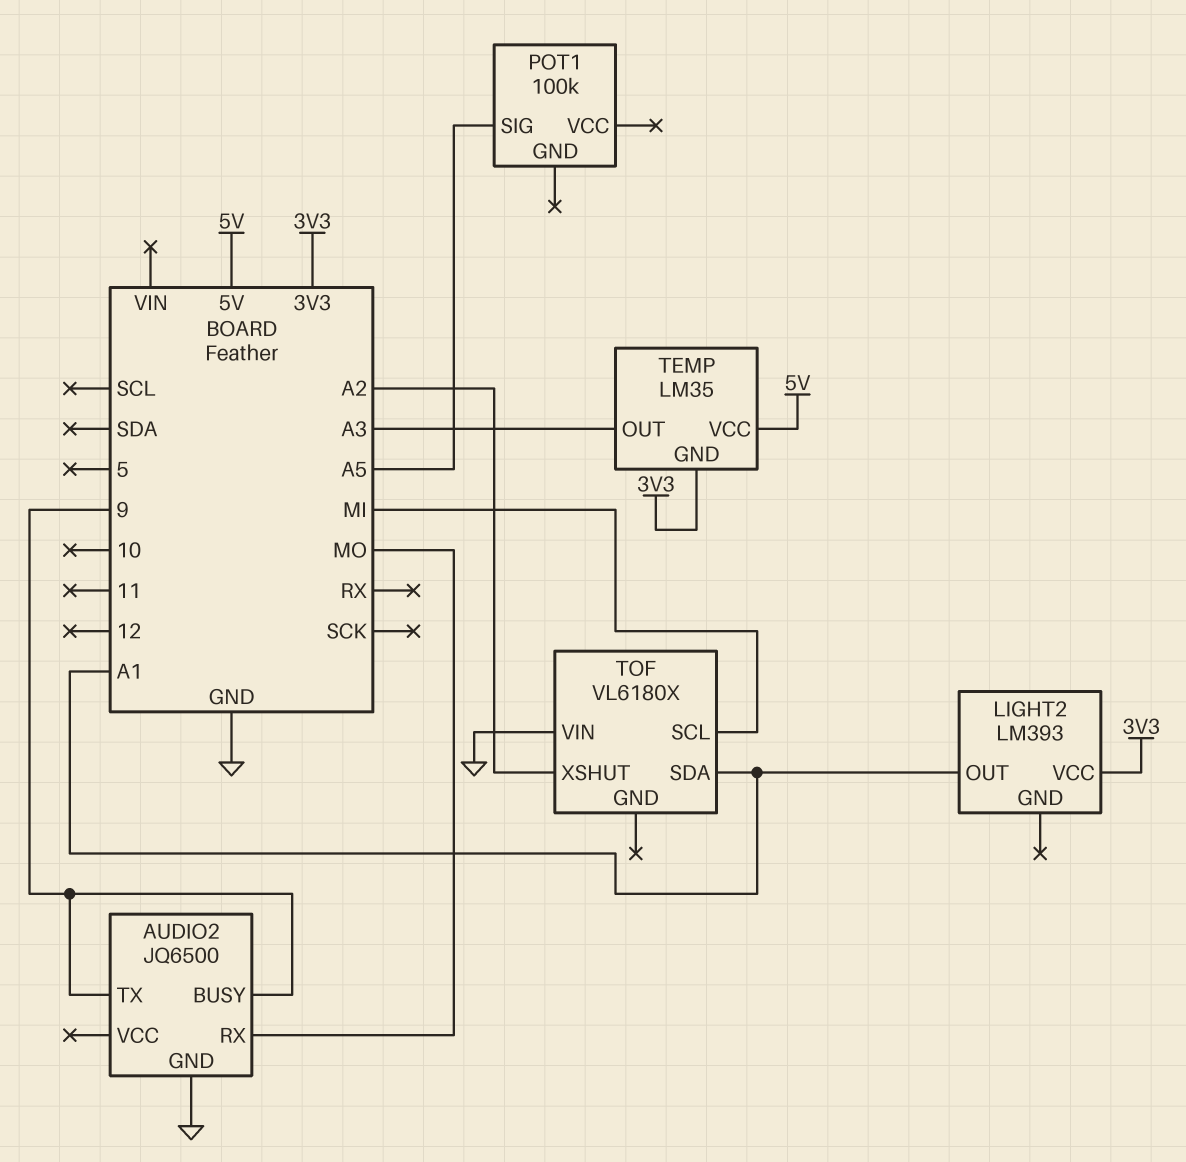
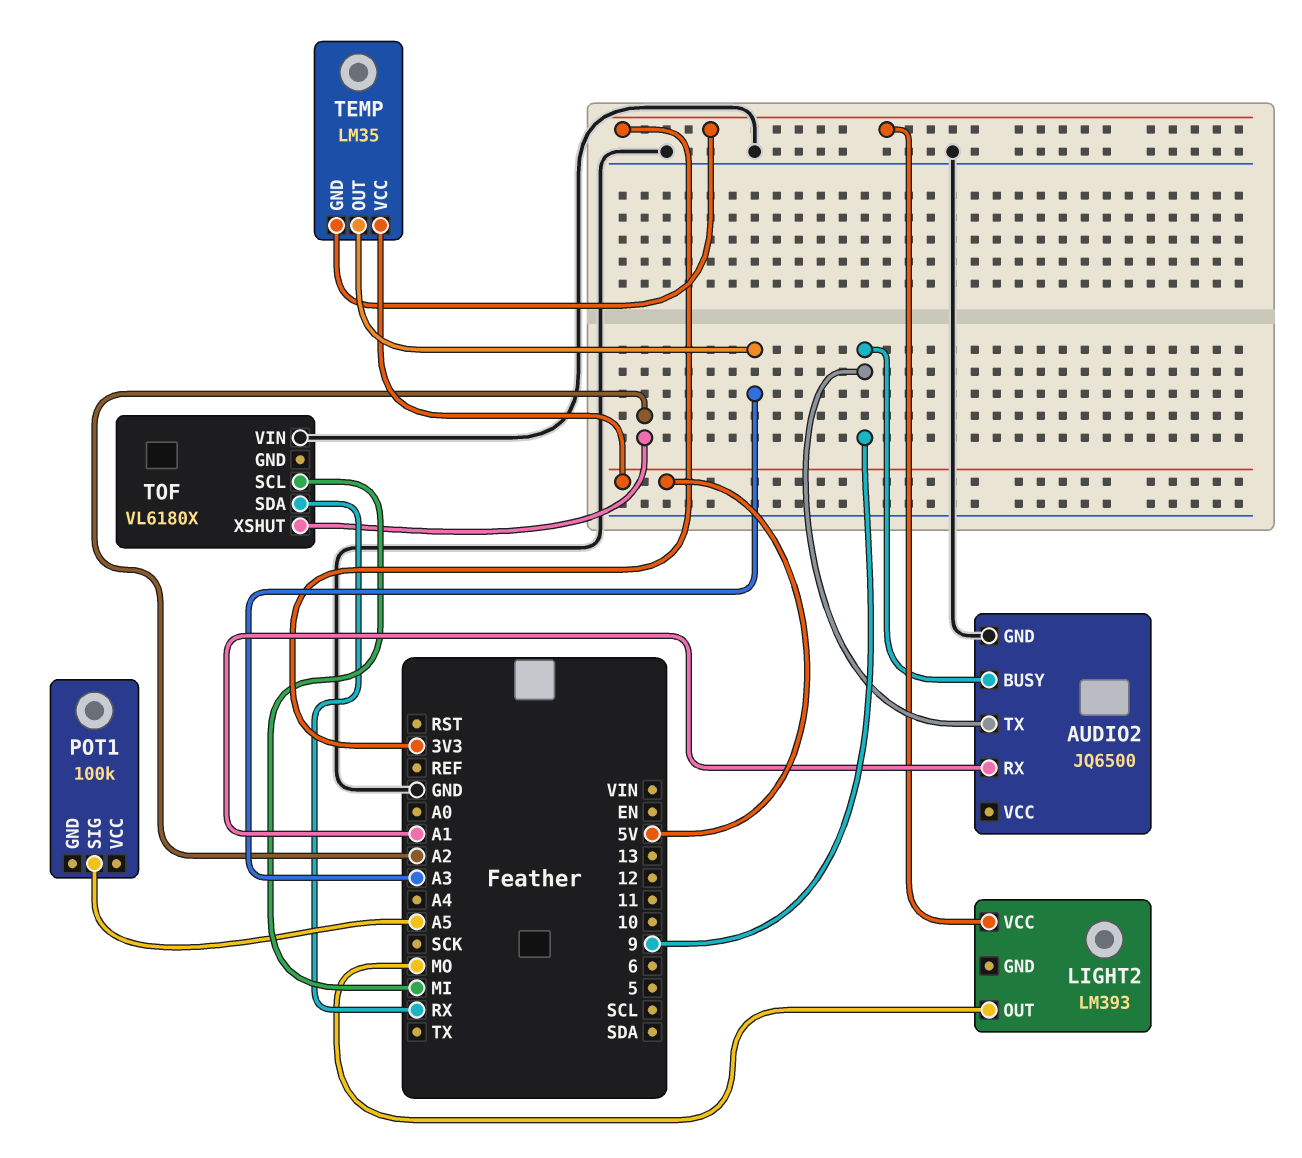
AUDIO2 pin RX: MO -> A1
LIGHT2 pin OUT: A1 -> MO
TOF pin SDA: A1 -> RX

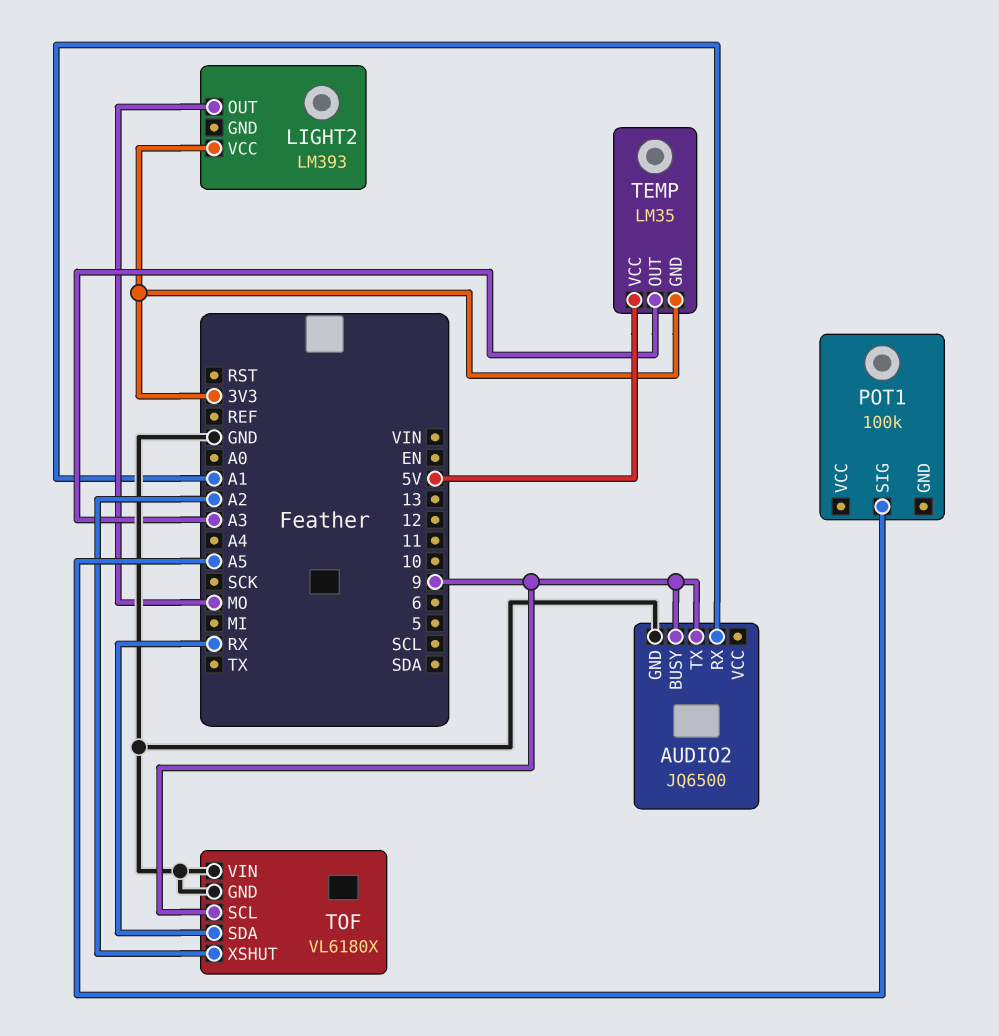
TOF pin GND: none -> GND
TOF pin SCL: MI -> 9

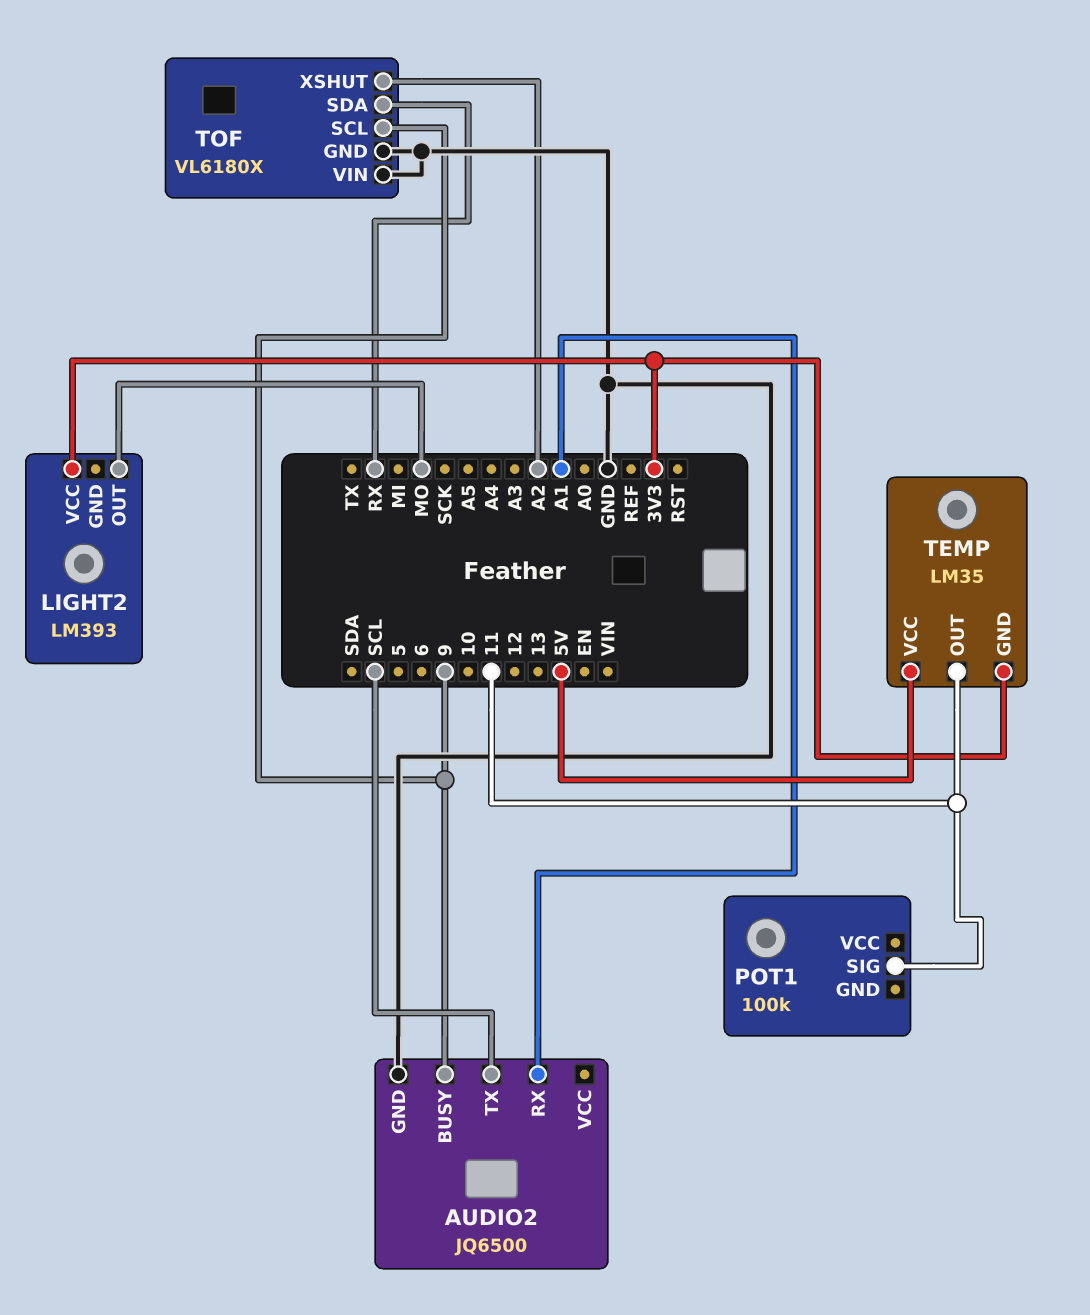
AUDIO2 pin TX: 9 -> SCL
POT1 pin SIG: A5 -> 11
TEMP pin OUT: A3 -> 11

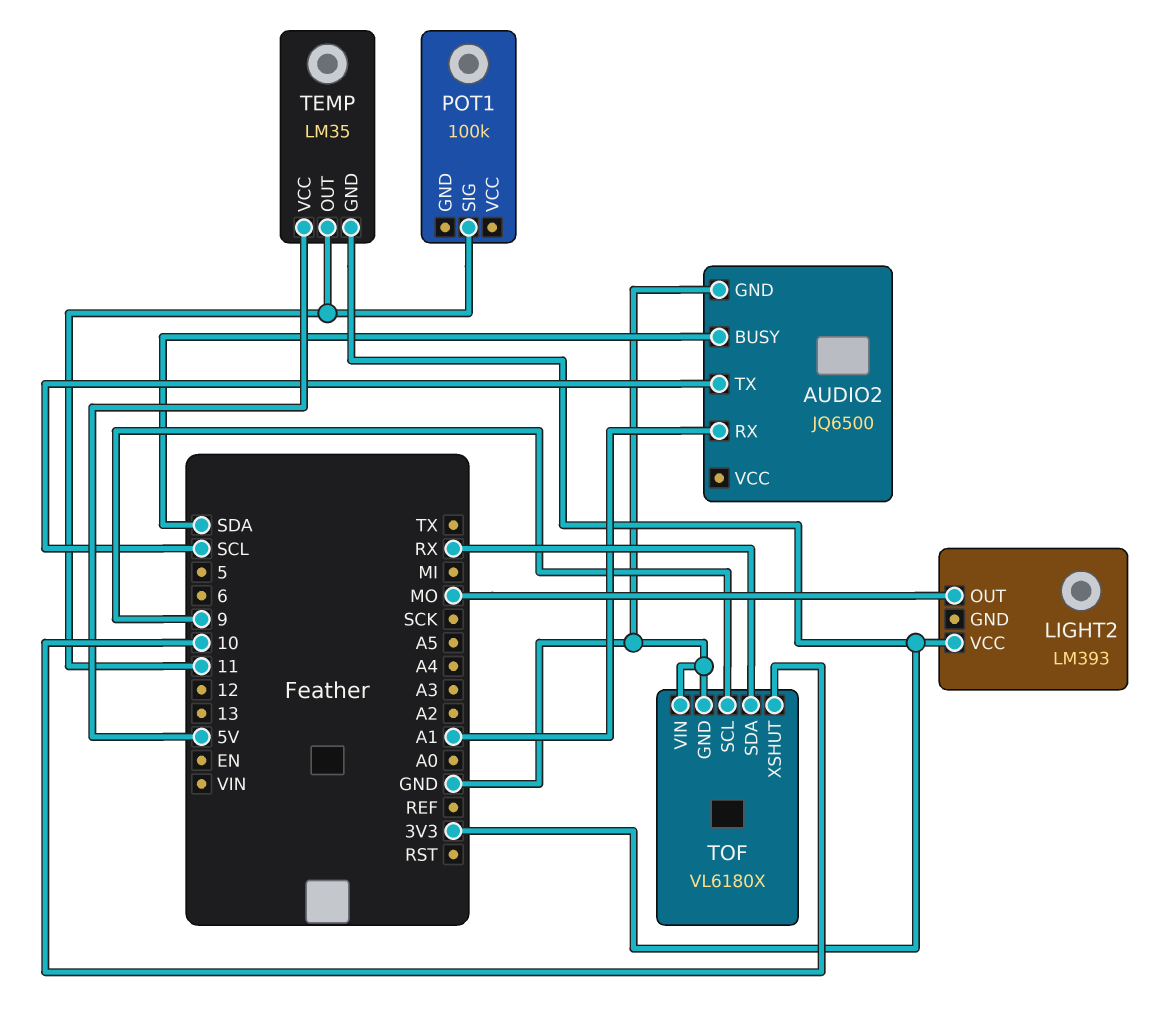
AUDIO2 pin BUSY: 9 -> SDA
TOF pin XSHUT: A2 -> 10

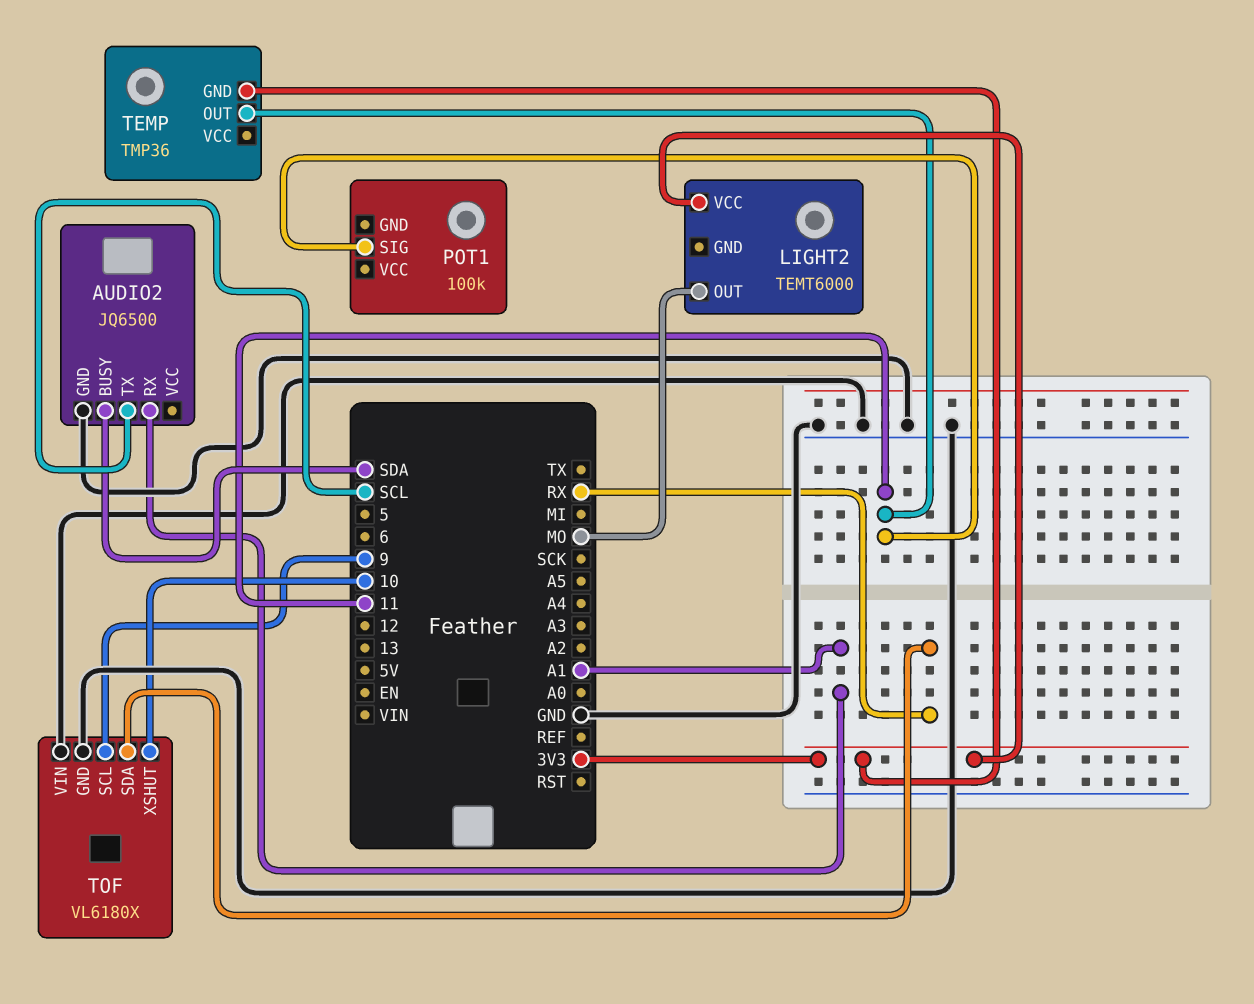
LIGHT2: LM393 -> TEMT6000
TEMP: LM35 -> TMP36
TEMP pin VCC: 5V -> none

